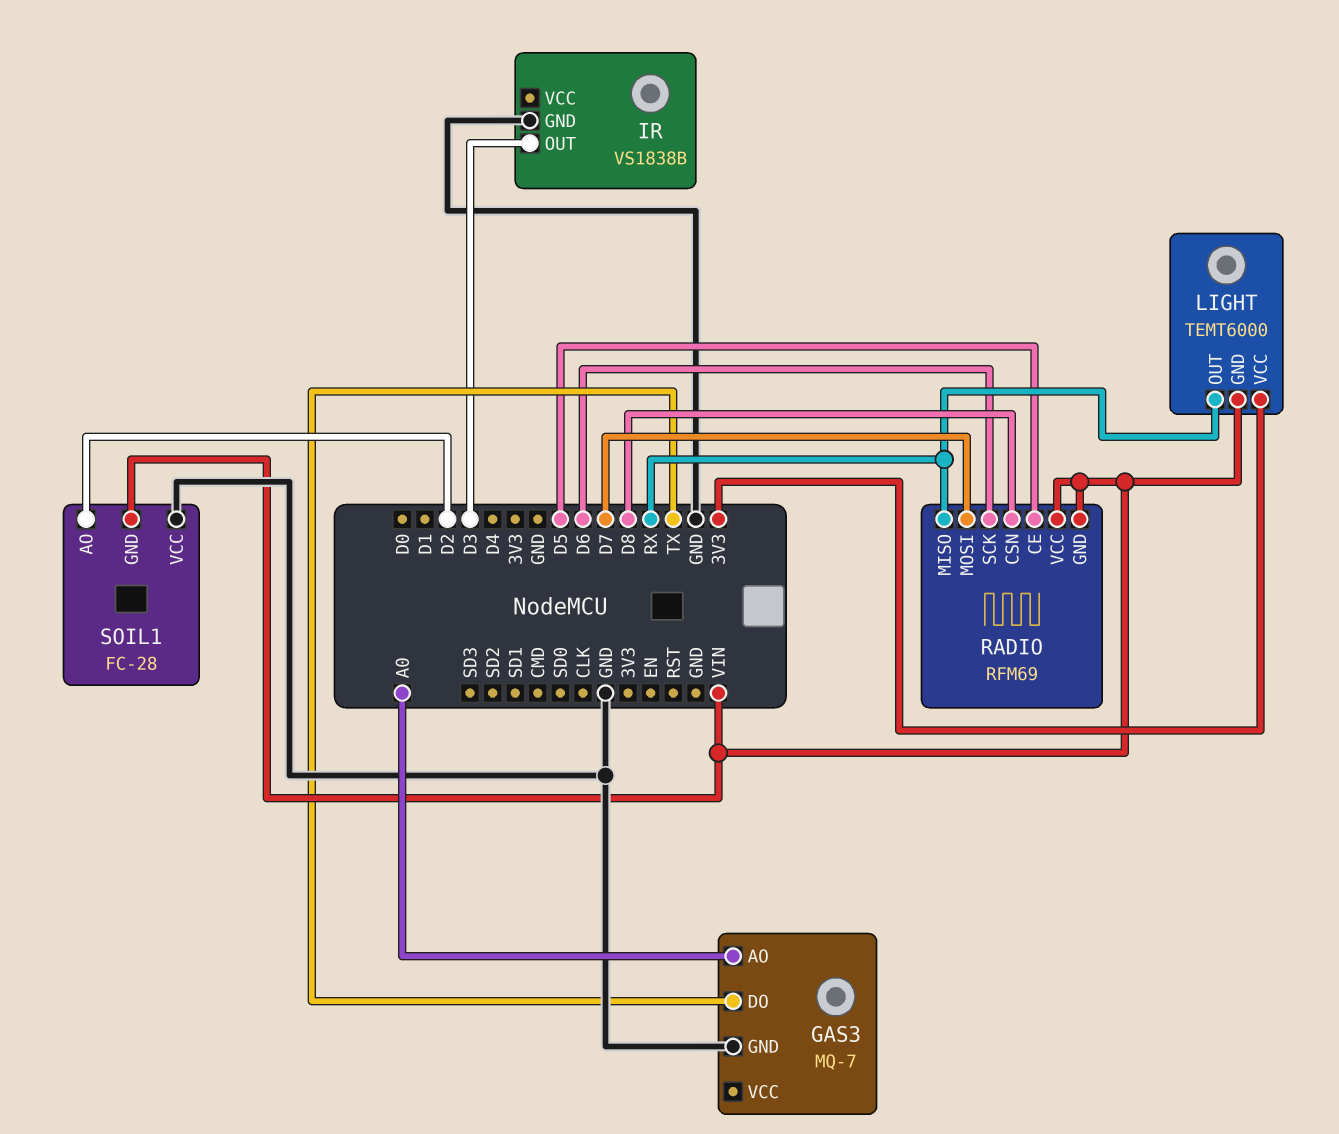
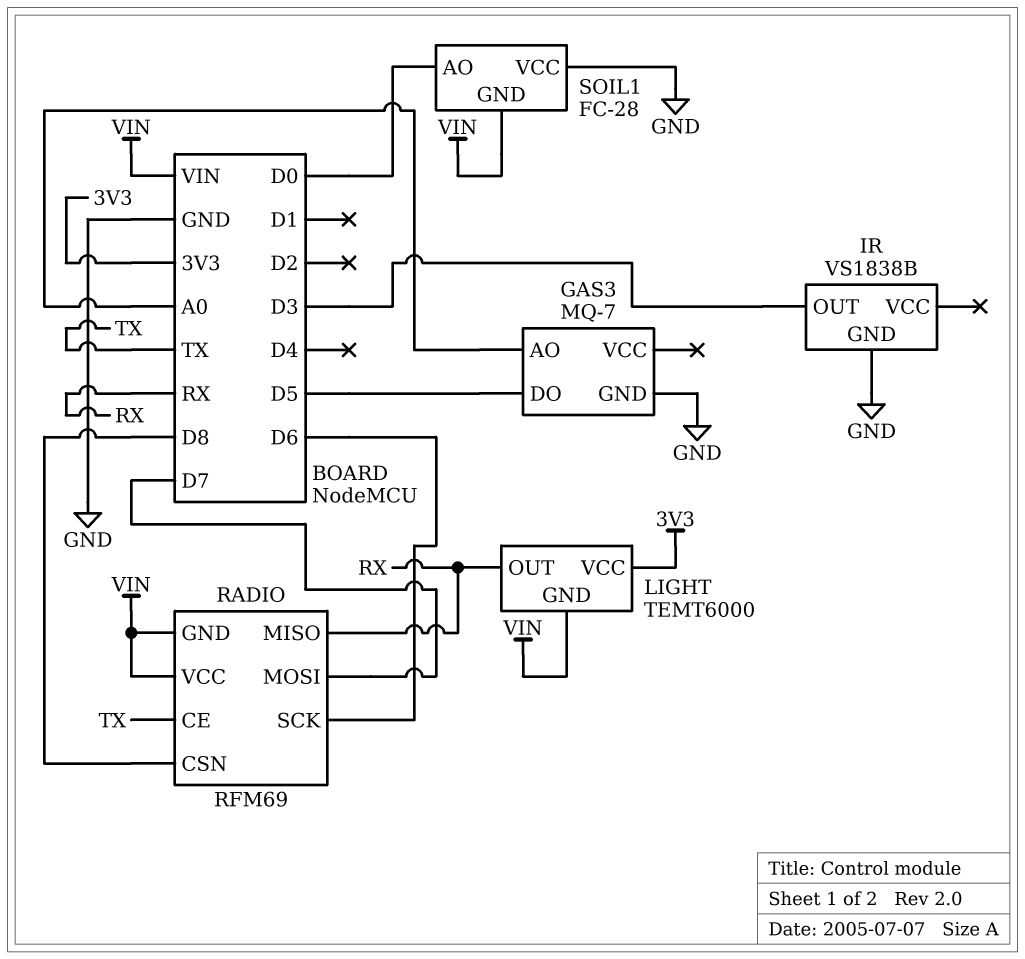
GAS3 pin DO: TX -> D5
RADIO pin CE: D5 -> TX
SOIL1 pin AO: D2 -> D0

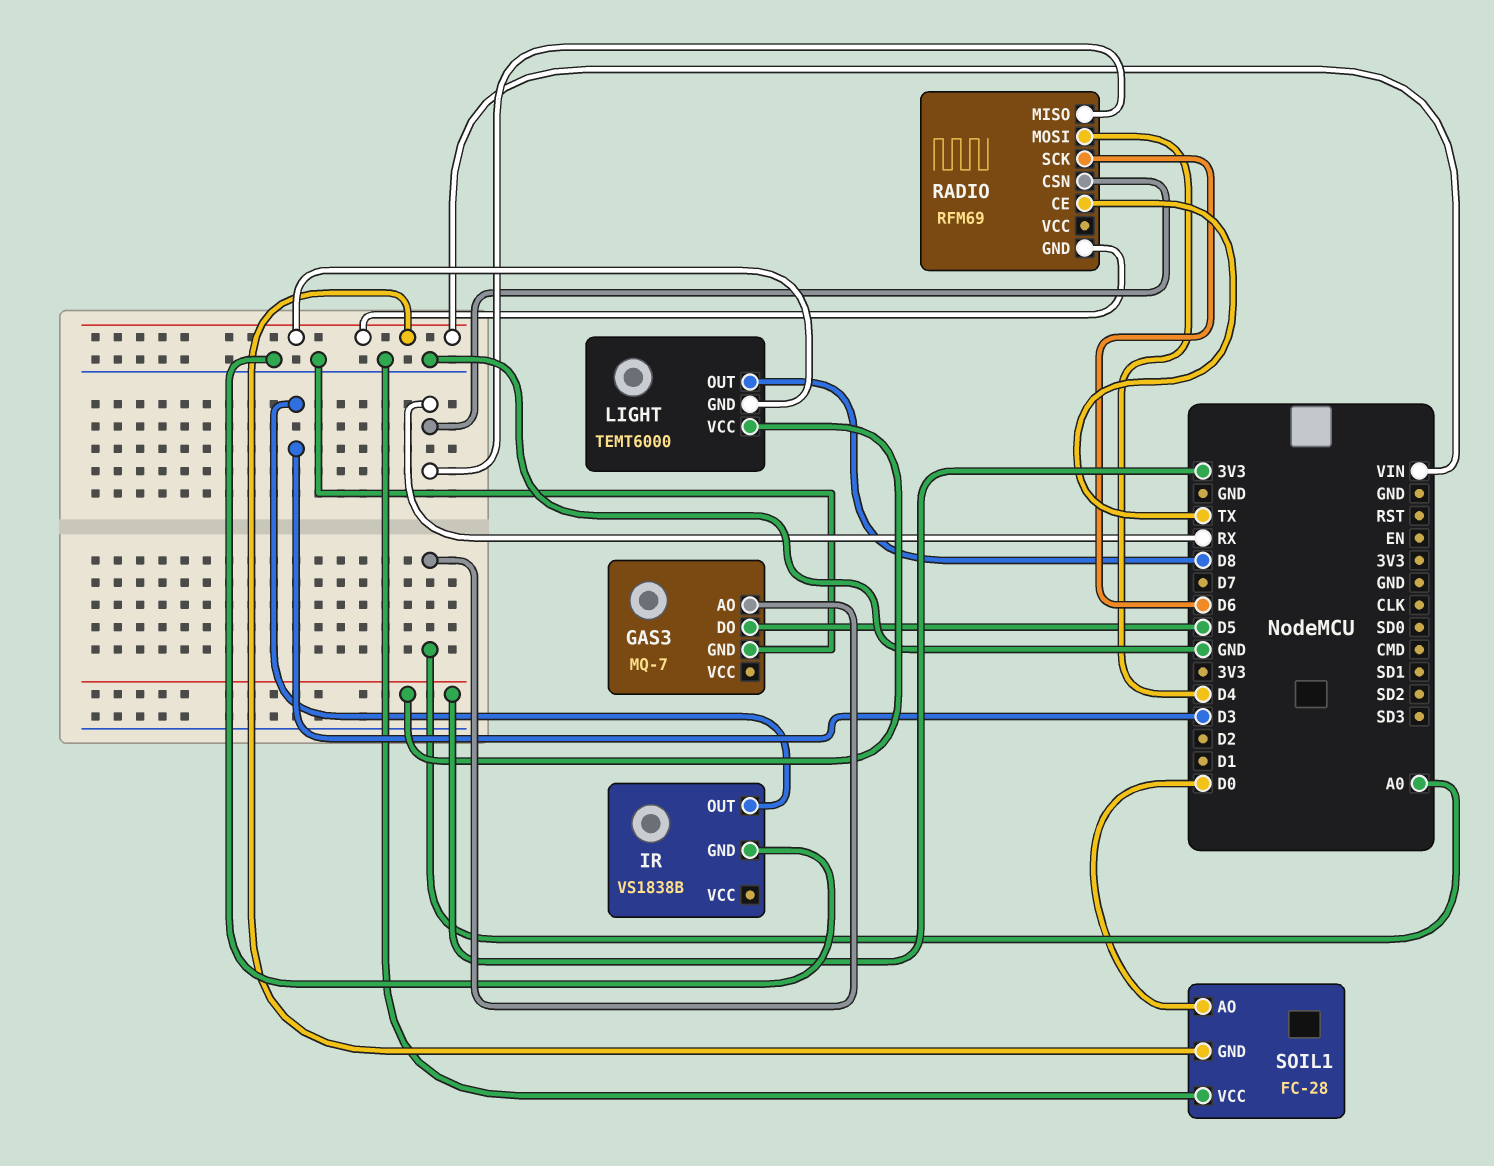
LIGHT pin OUT: RX -> D8
RADIO pin CSN: D8 -> RX
RADIO pin MOSI: D7 -> D4
RADIO pin VCC: VIN -> none

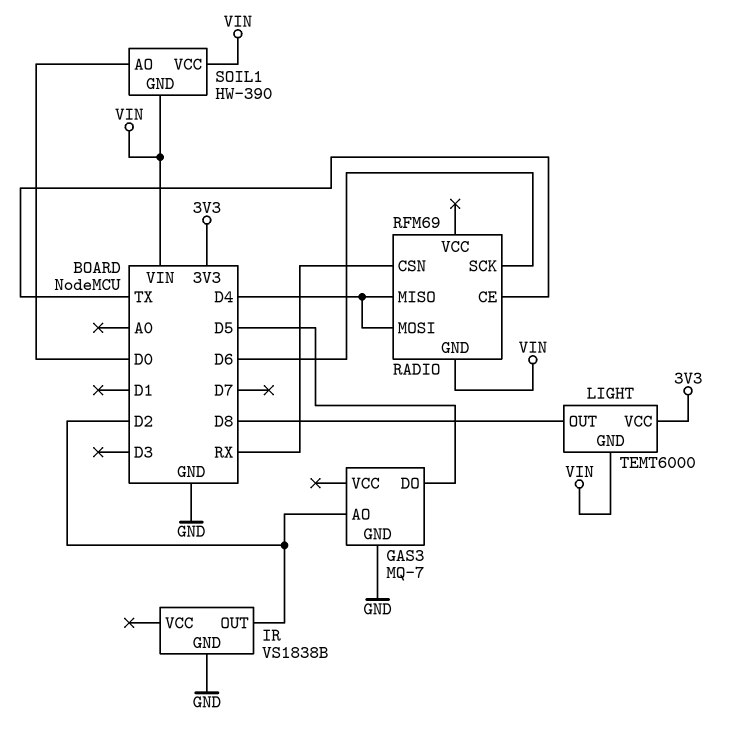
GAS3 pin AO: A0 -> D2
IR pin OUT: D3 -> D2
RADIO pin MISO: RX -> D4
SOIL1: FC-28 -> HW-390
SOIL1 pin VCC: GND -> VIN

